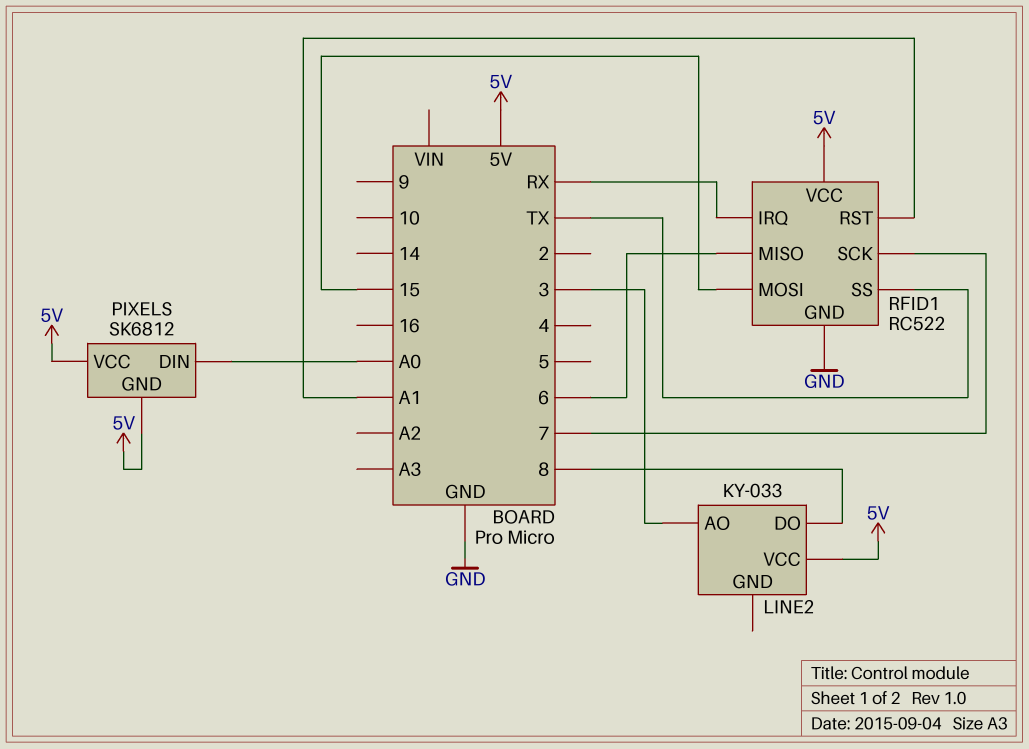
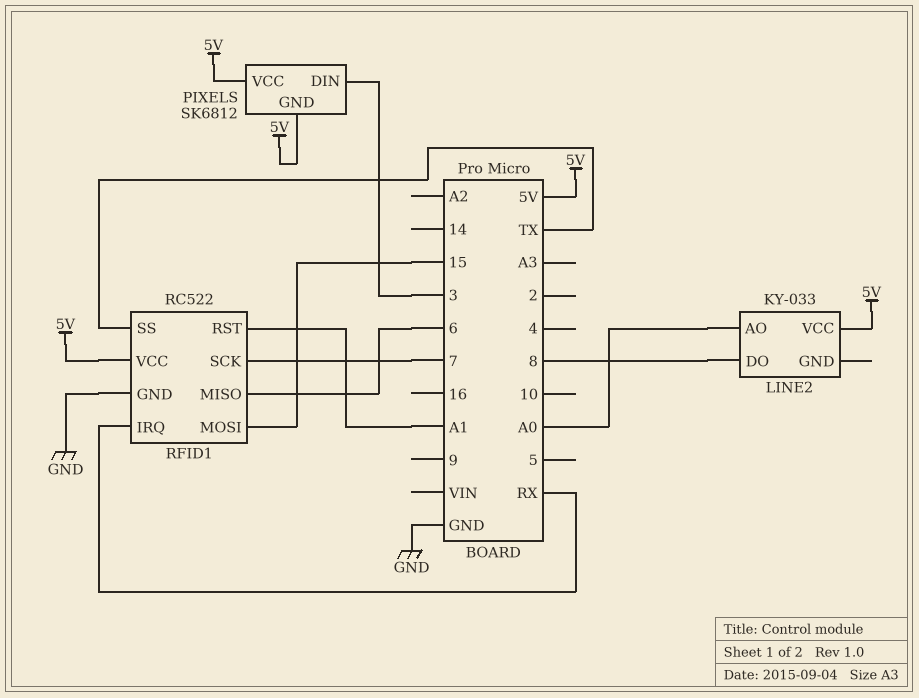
LINE2 pin AO: 3 -> A0
PIXELS pin DIN: A0 -> 3

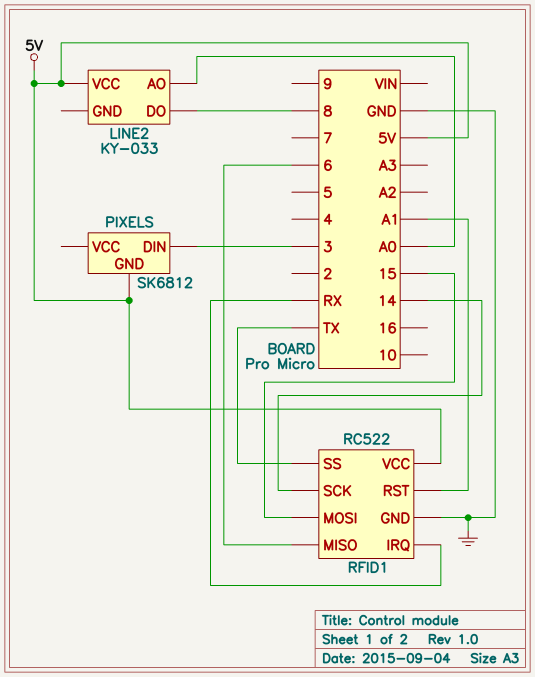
PIXELS pin VCC: 5V -> none
RFID1 pin SCK: 7 -> 14

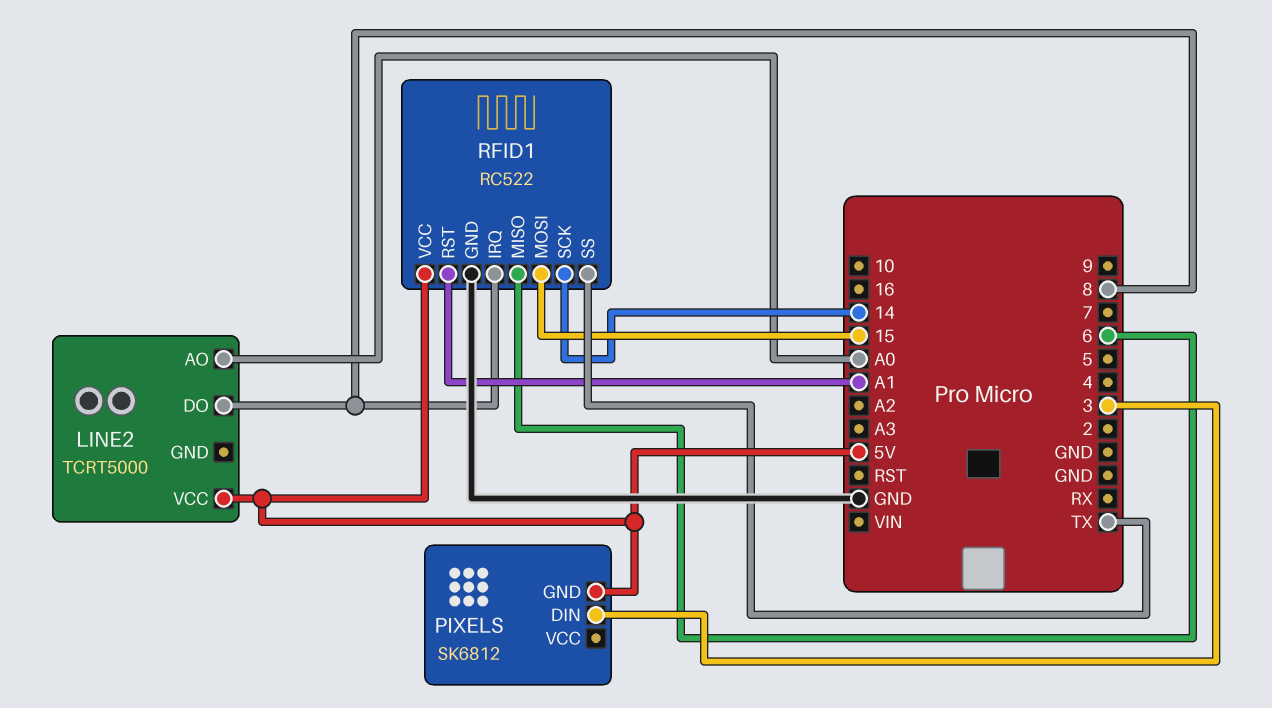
LINE2: KY-033 -> TCRT5000
RFID1 pin IRQ: RX -> 8

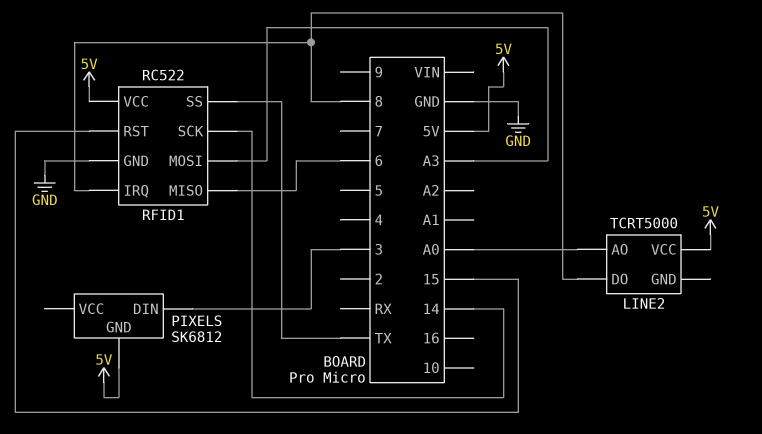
RFID1 pin MOSI: 15 -> A3
RFID1 pin RST: A1 -> 15

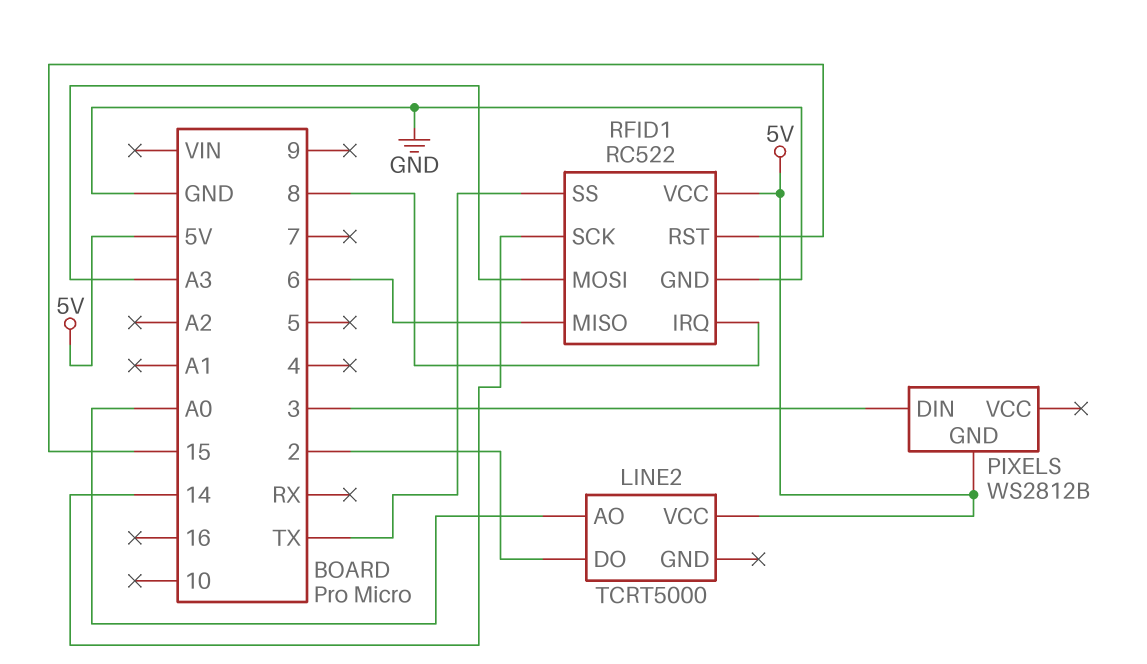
LINE2 pin DO: 8 -> 2
PIXELS: SK6812 -> WS2812B

